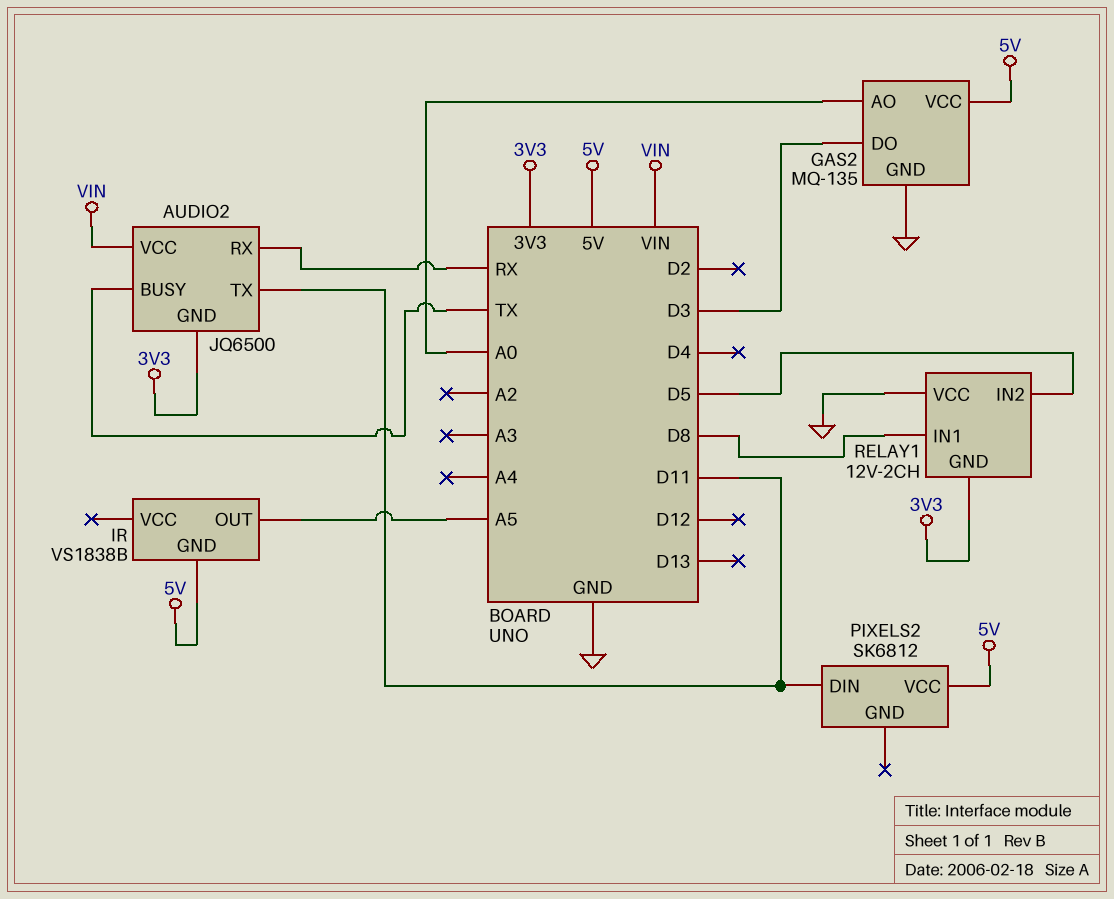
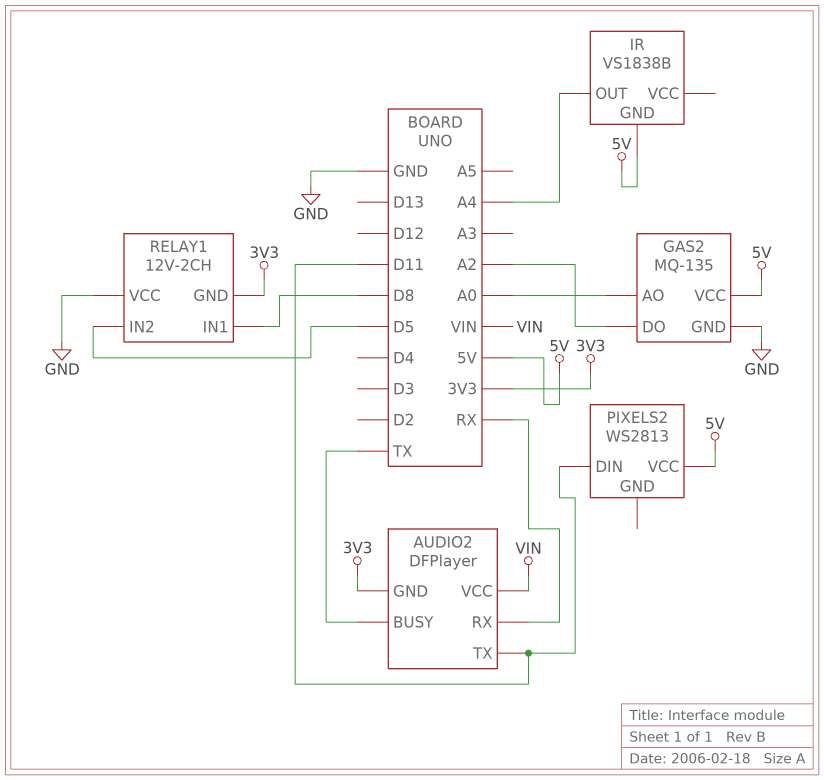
AUDIO2: JQ6500 -> DFPlayer
GAS2 pin DO: D3 -> A2
IR pin OUT: A5 -> A4
PIXELS2: SK6812 -> WS2813

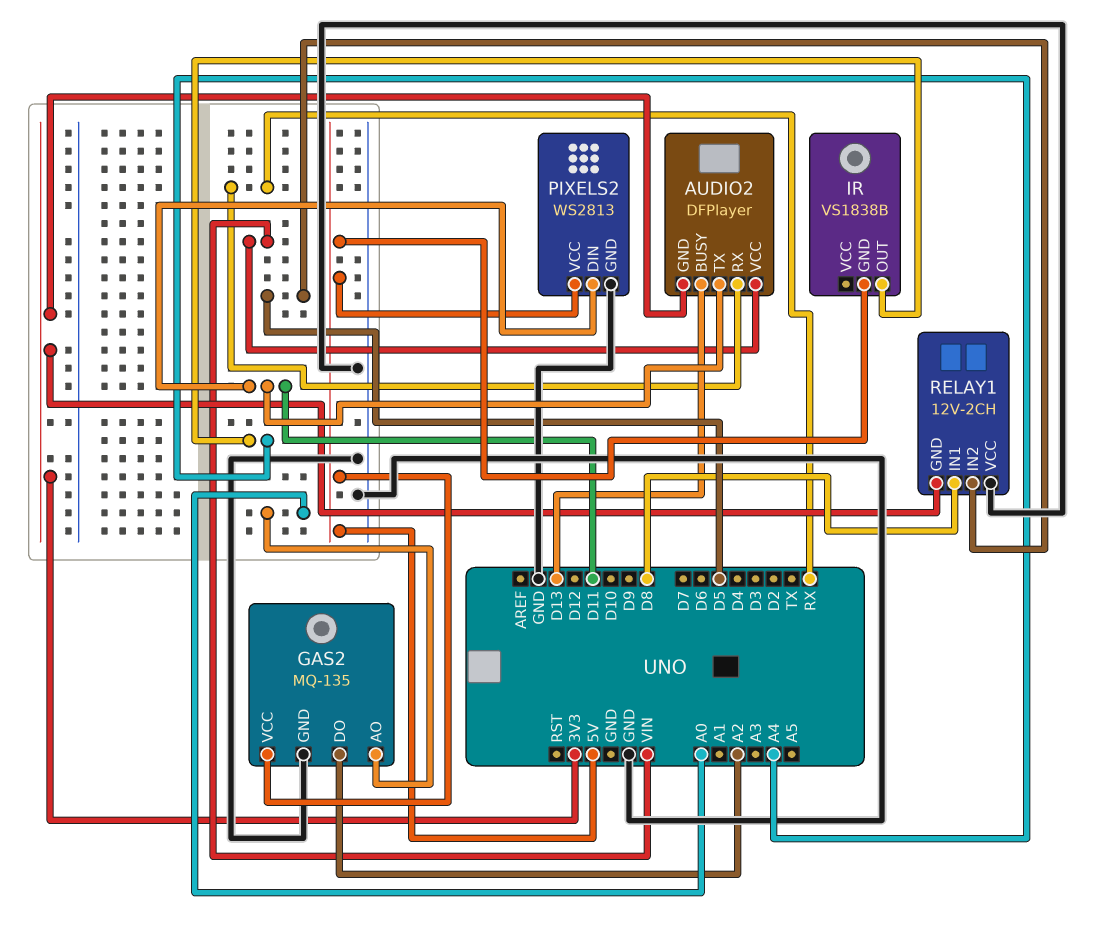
AUDIO2 pin BUSY: TX -> D13
PIXELS2 pin GND: none -> GND

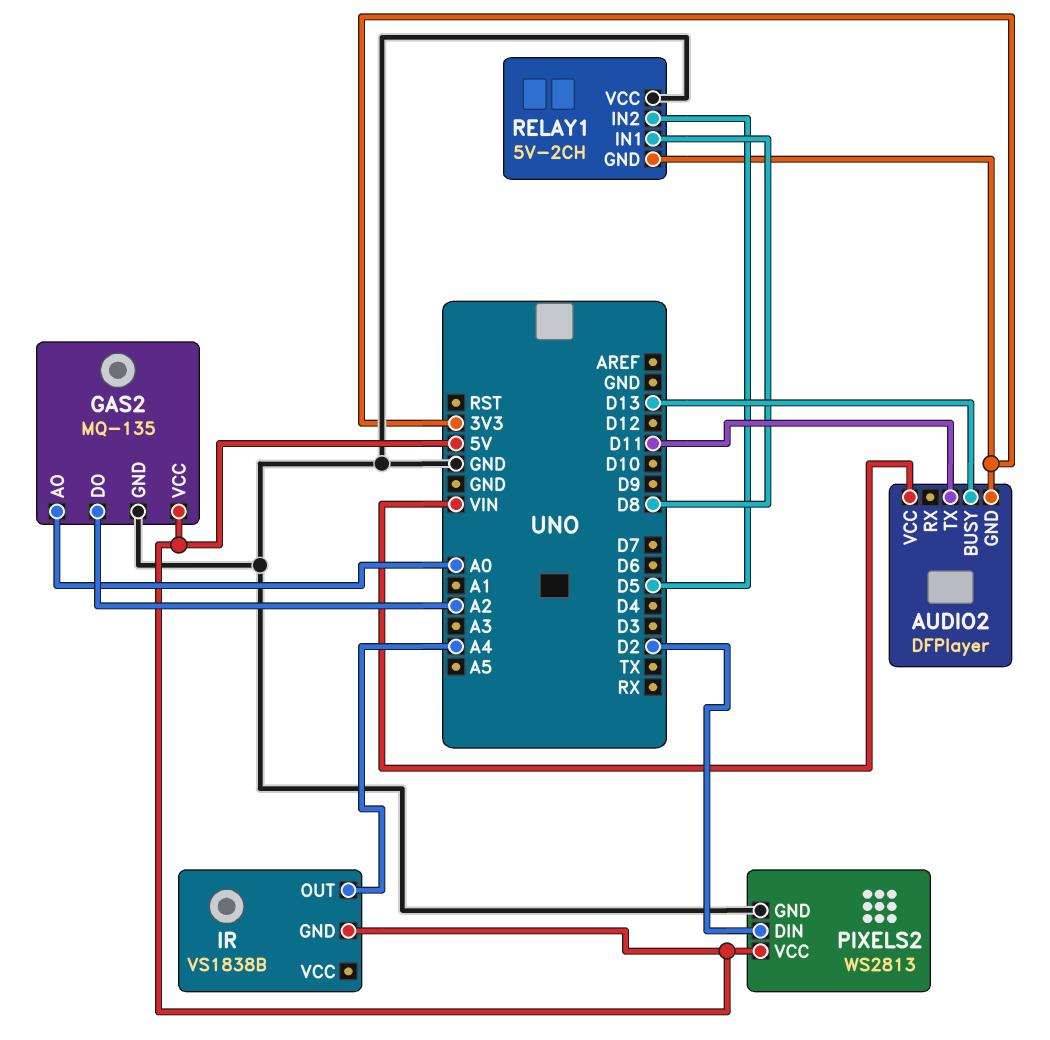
AUDIO2 pin RX: RX -> none
PIXELS2 pin DIN: D11 -> D2
RELAY1: 12V-2CH -> 5V-2CH

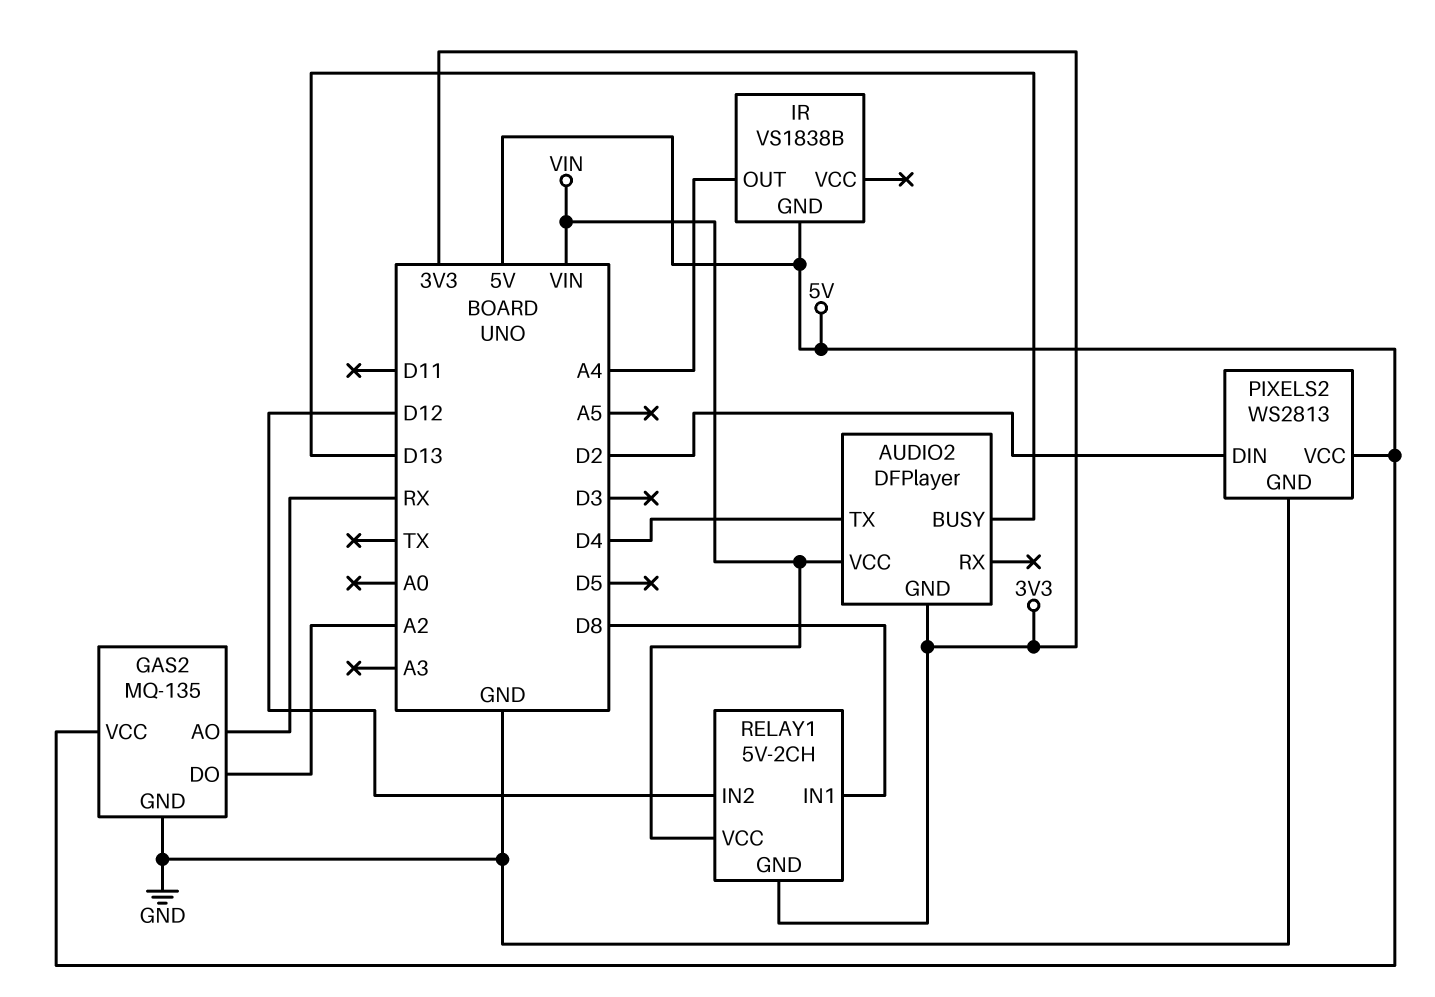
AUDIO2 pin TX: D11 -> D4
GAS2 pin AO: A0 -> RX
RELAY1 pin IN2: D5 -> D12
RELAY1 pin VCC: GND -> VIN

